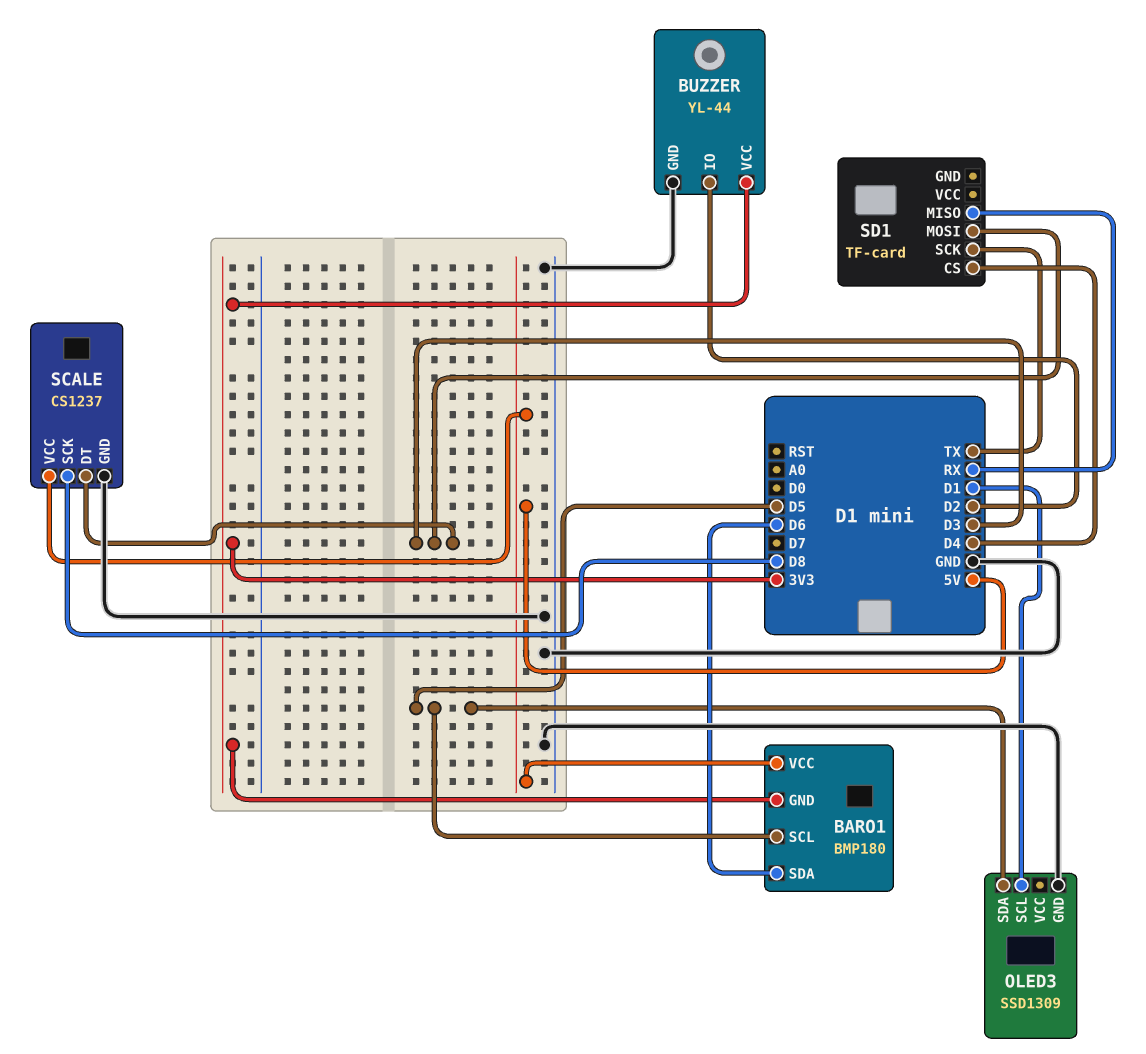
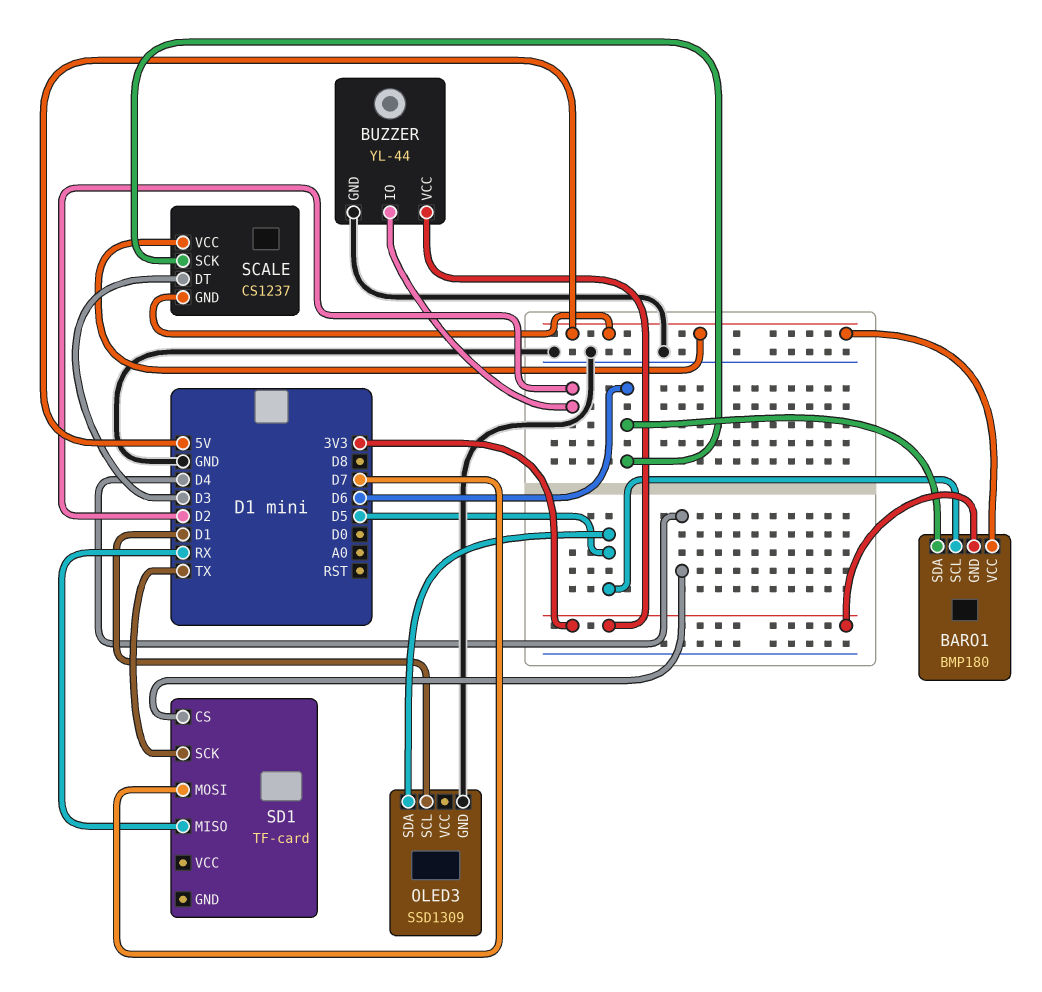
SCALE pin GND: GND -> 5V
SCALE pin SCK: D8 -> D6
SD1 pin MOSI: D3 -> D7

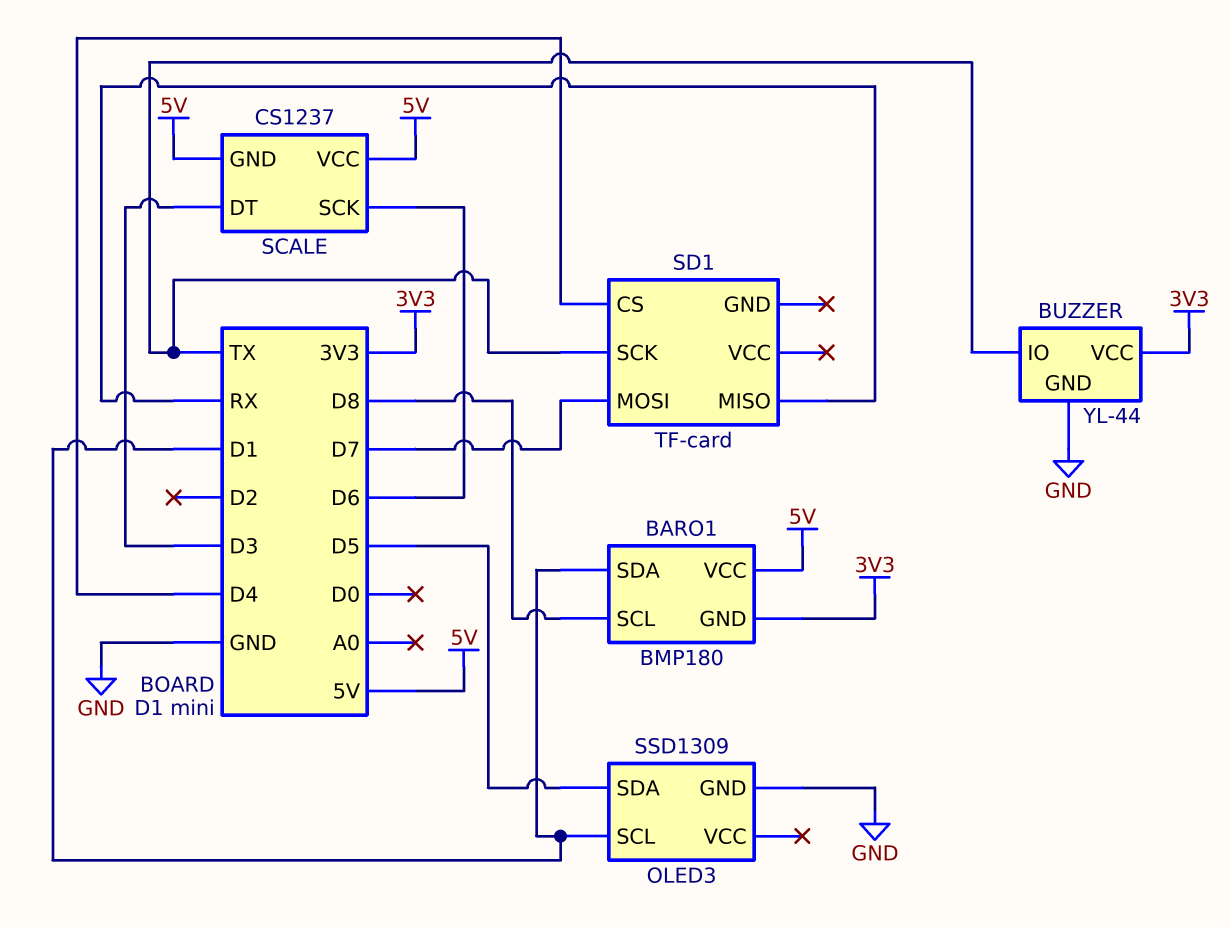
BARO1 pin SCL: D5 -> D8
BARO1 pin SDA: D6 -> D1
BUZZER pin IO: D2 -> TX

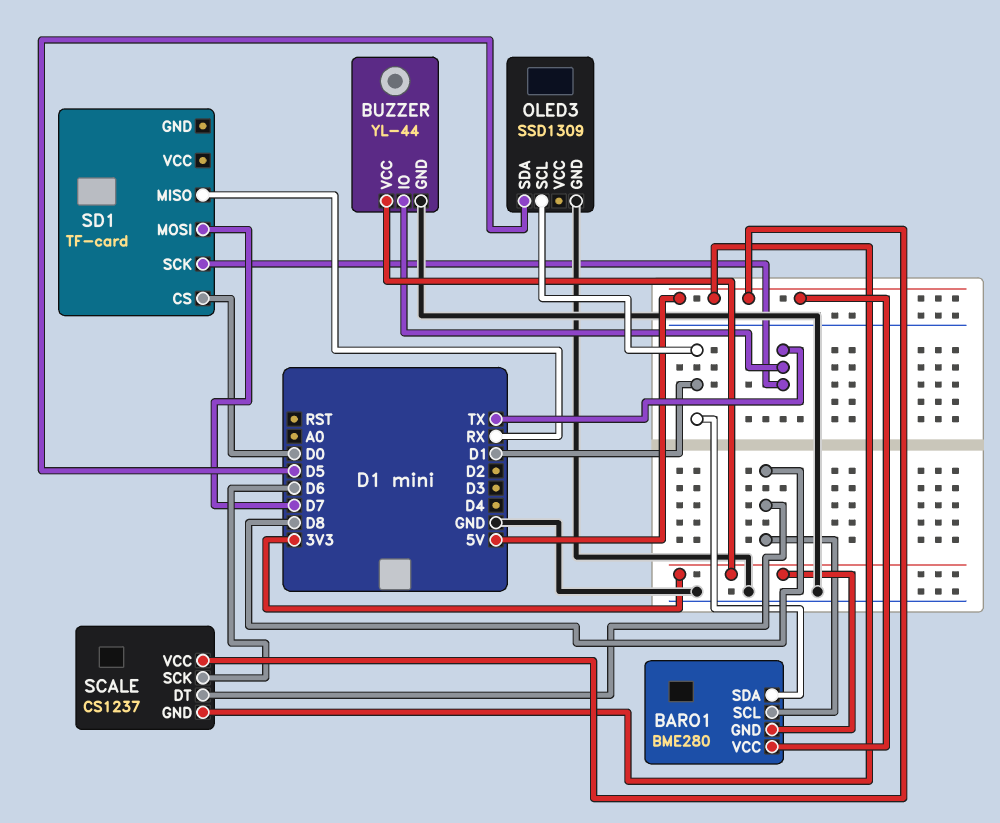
BARO1: BMP180 -> BME280
SCALE pin DT: D3 -> D8
SD1 pin CS: D4 -> D0

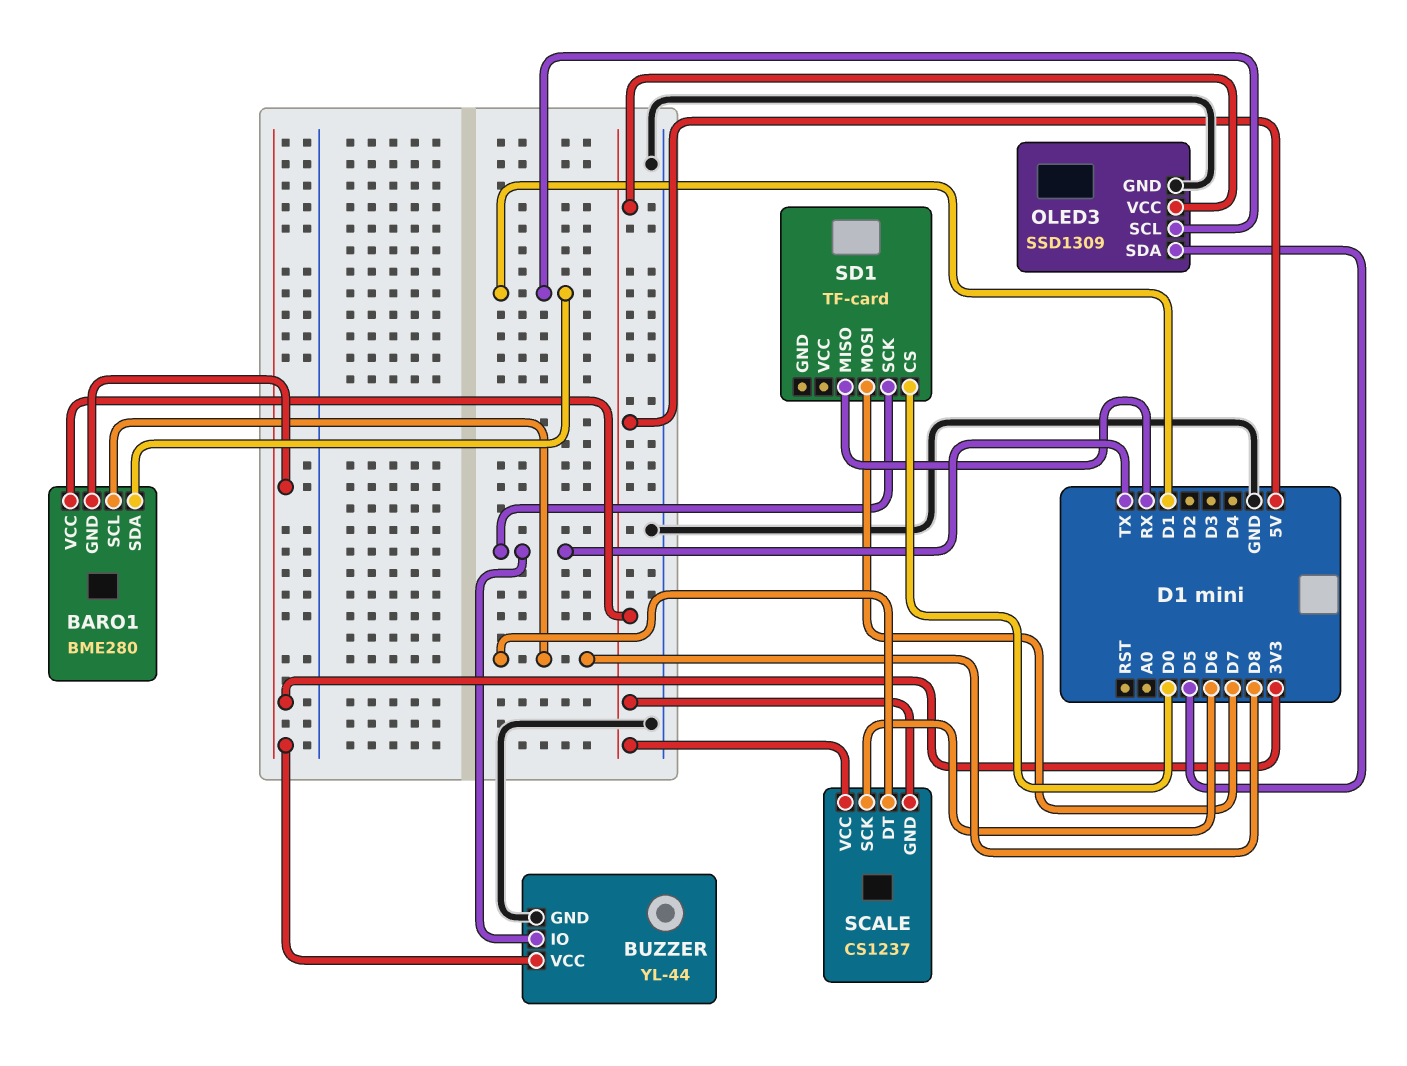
OLED3 pin VCC: none -> 5V

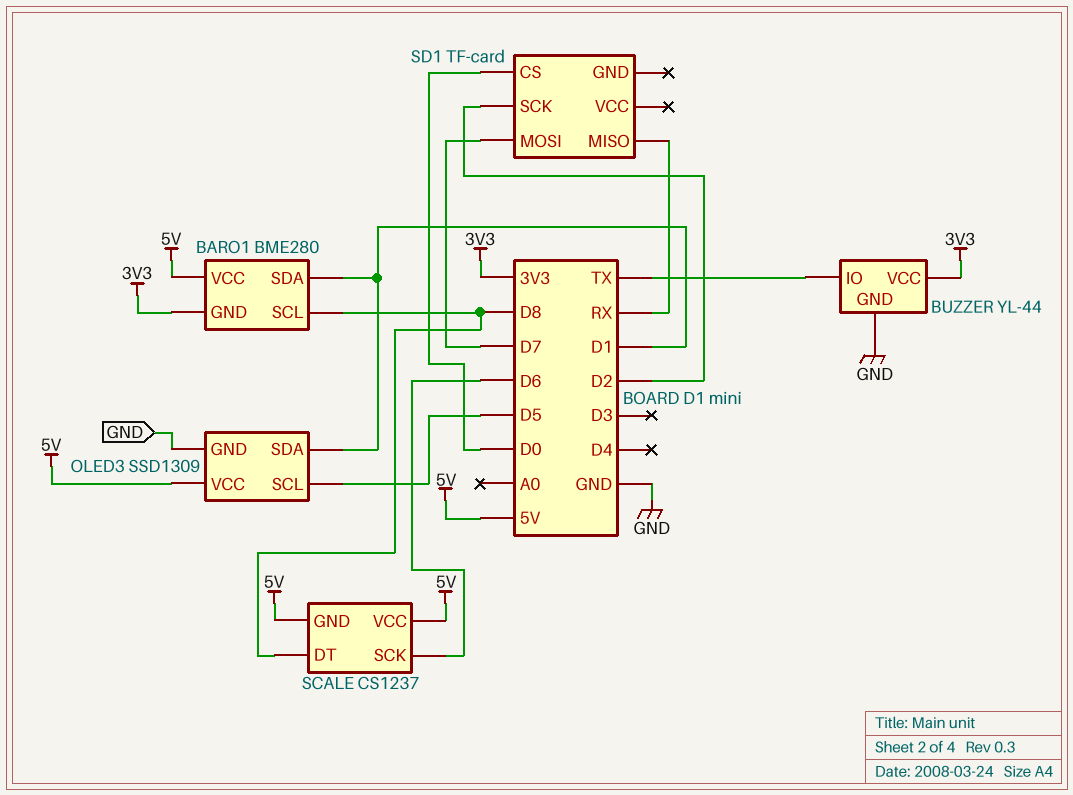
OLED3 pin SCL: D1 -> D5
OLED3 pin SDA: D5 -> D1
SD1 pin SCK: TX -> D2

